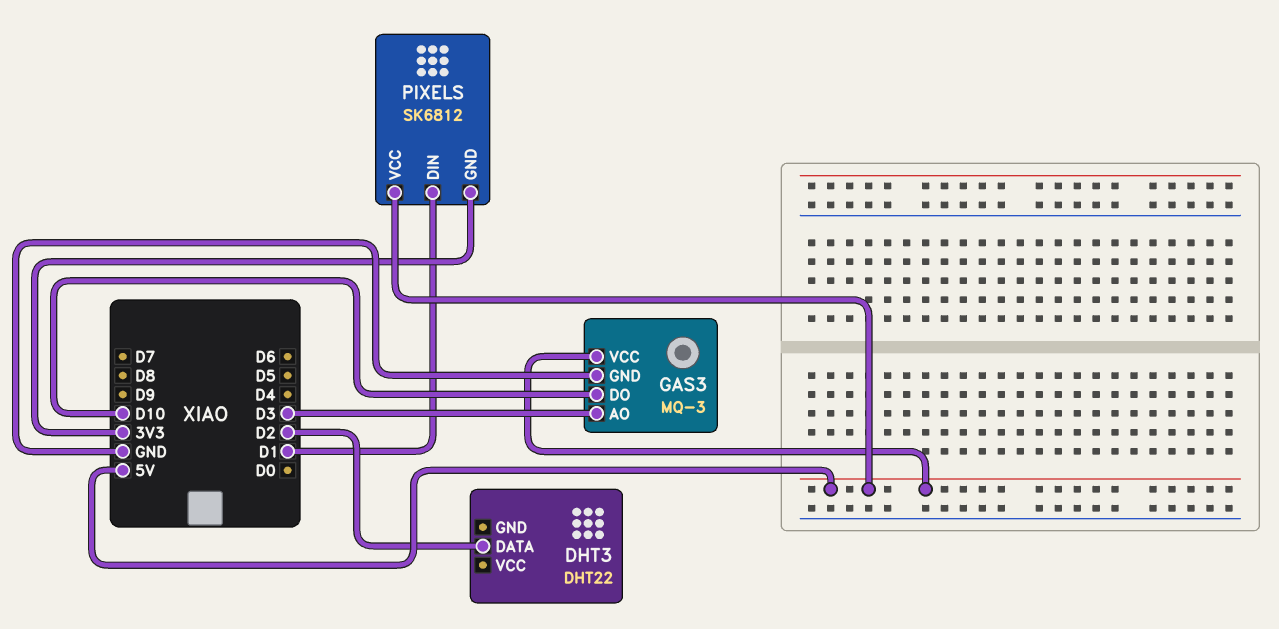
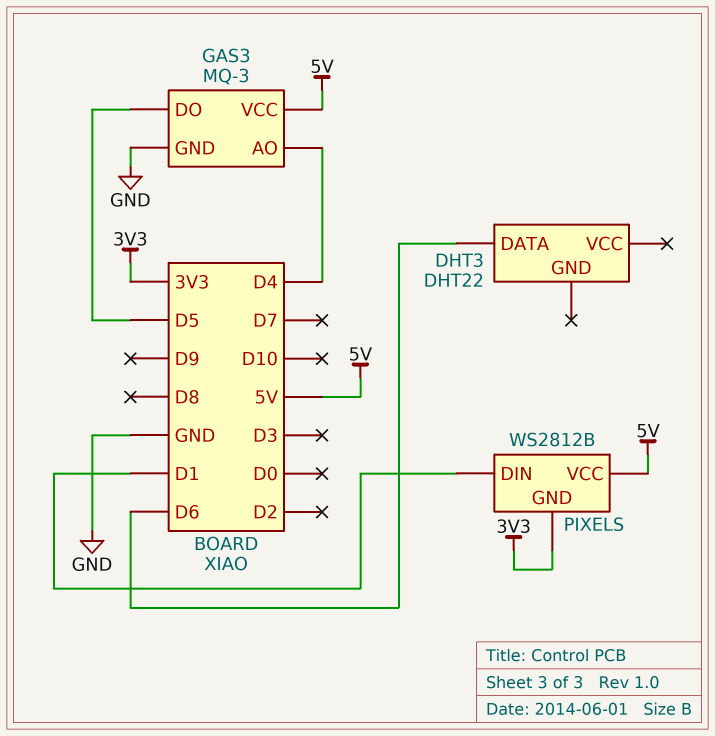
DHT3 pin DATA: D2 -> D6
GAS3 pin AO: D3 -> D4
GAS3 pin DO: D10 -> D5
PIXELS: SK6812 -> WS2812B

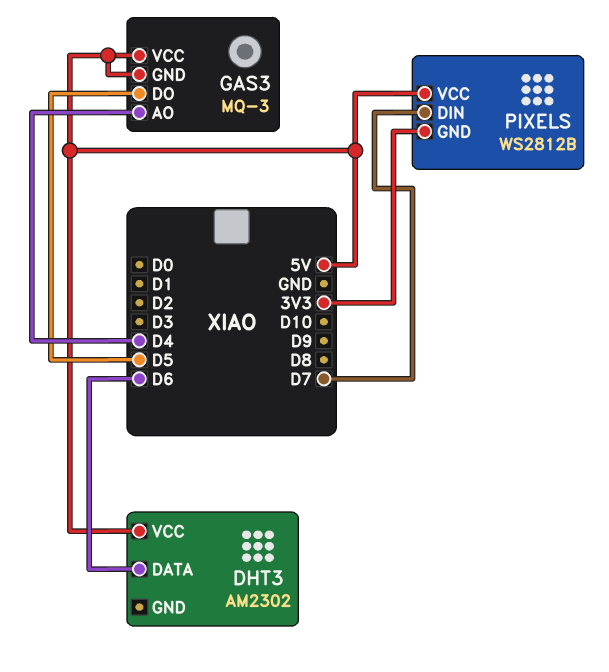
DHT3: DHT22 -> AM2302
DHT3 pin VCC: none -> 5V
GAS3 pin GND: GND -> 5V
PIXELS pin DIN: D1 -> D7

